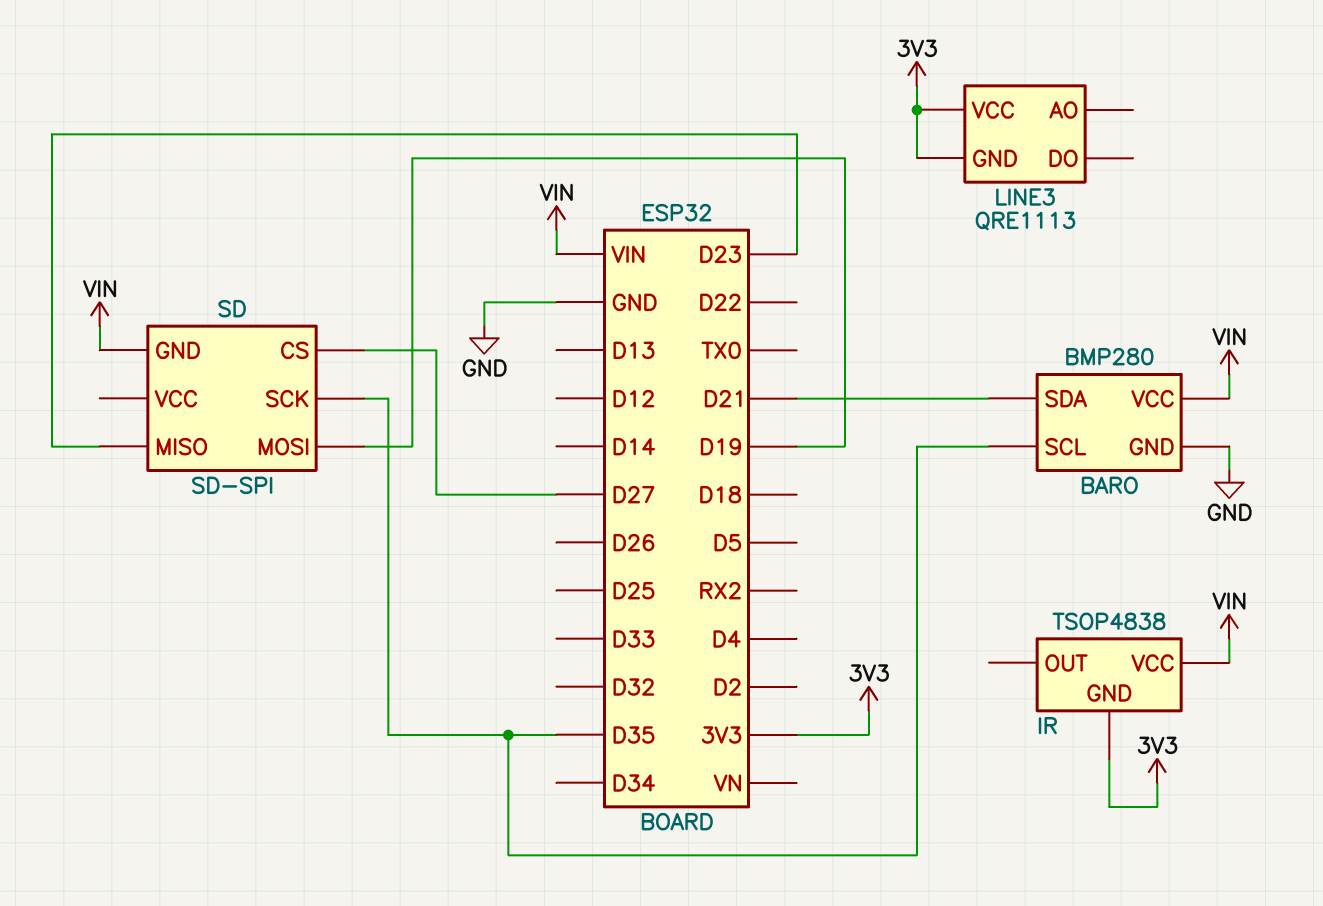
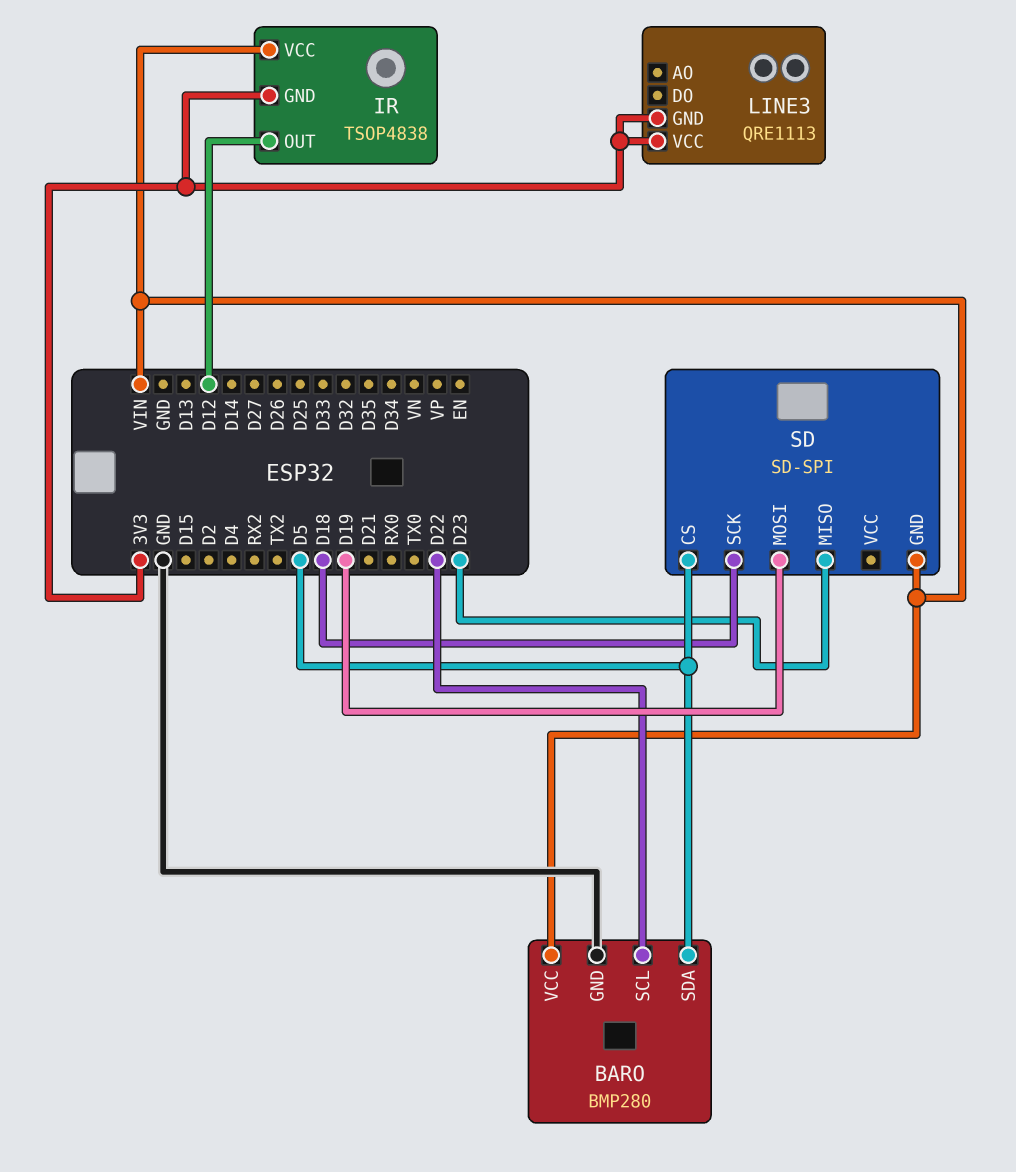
BARO pin SCL: D35 -> D22
BARO pin SDA: D21 -> D5
IR pin OUT: none -> D12
SD pin CS: D27 -> D5
SD pin SCK: D35 -> D18

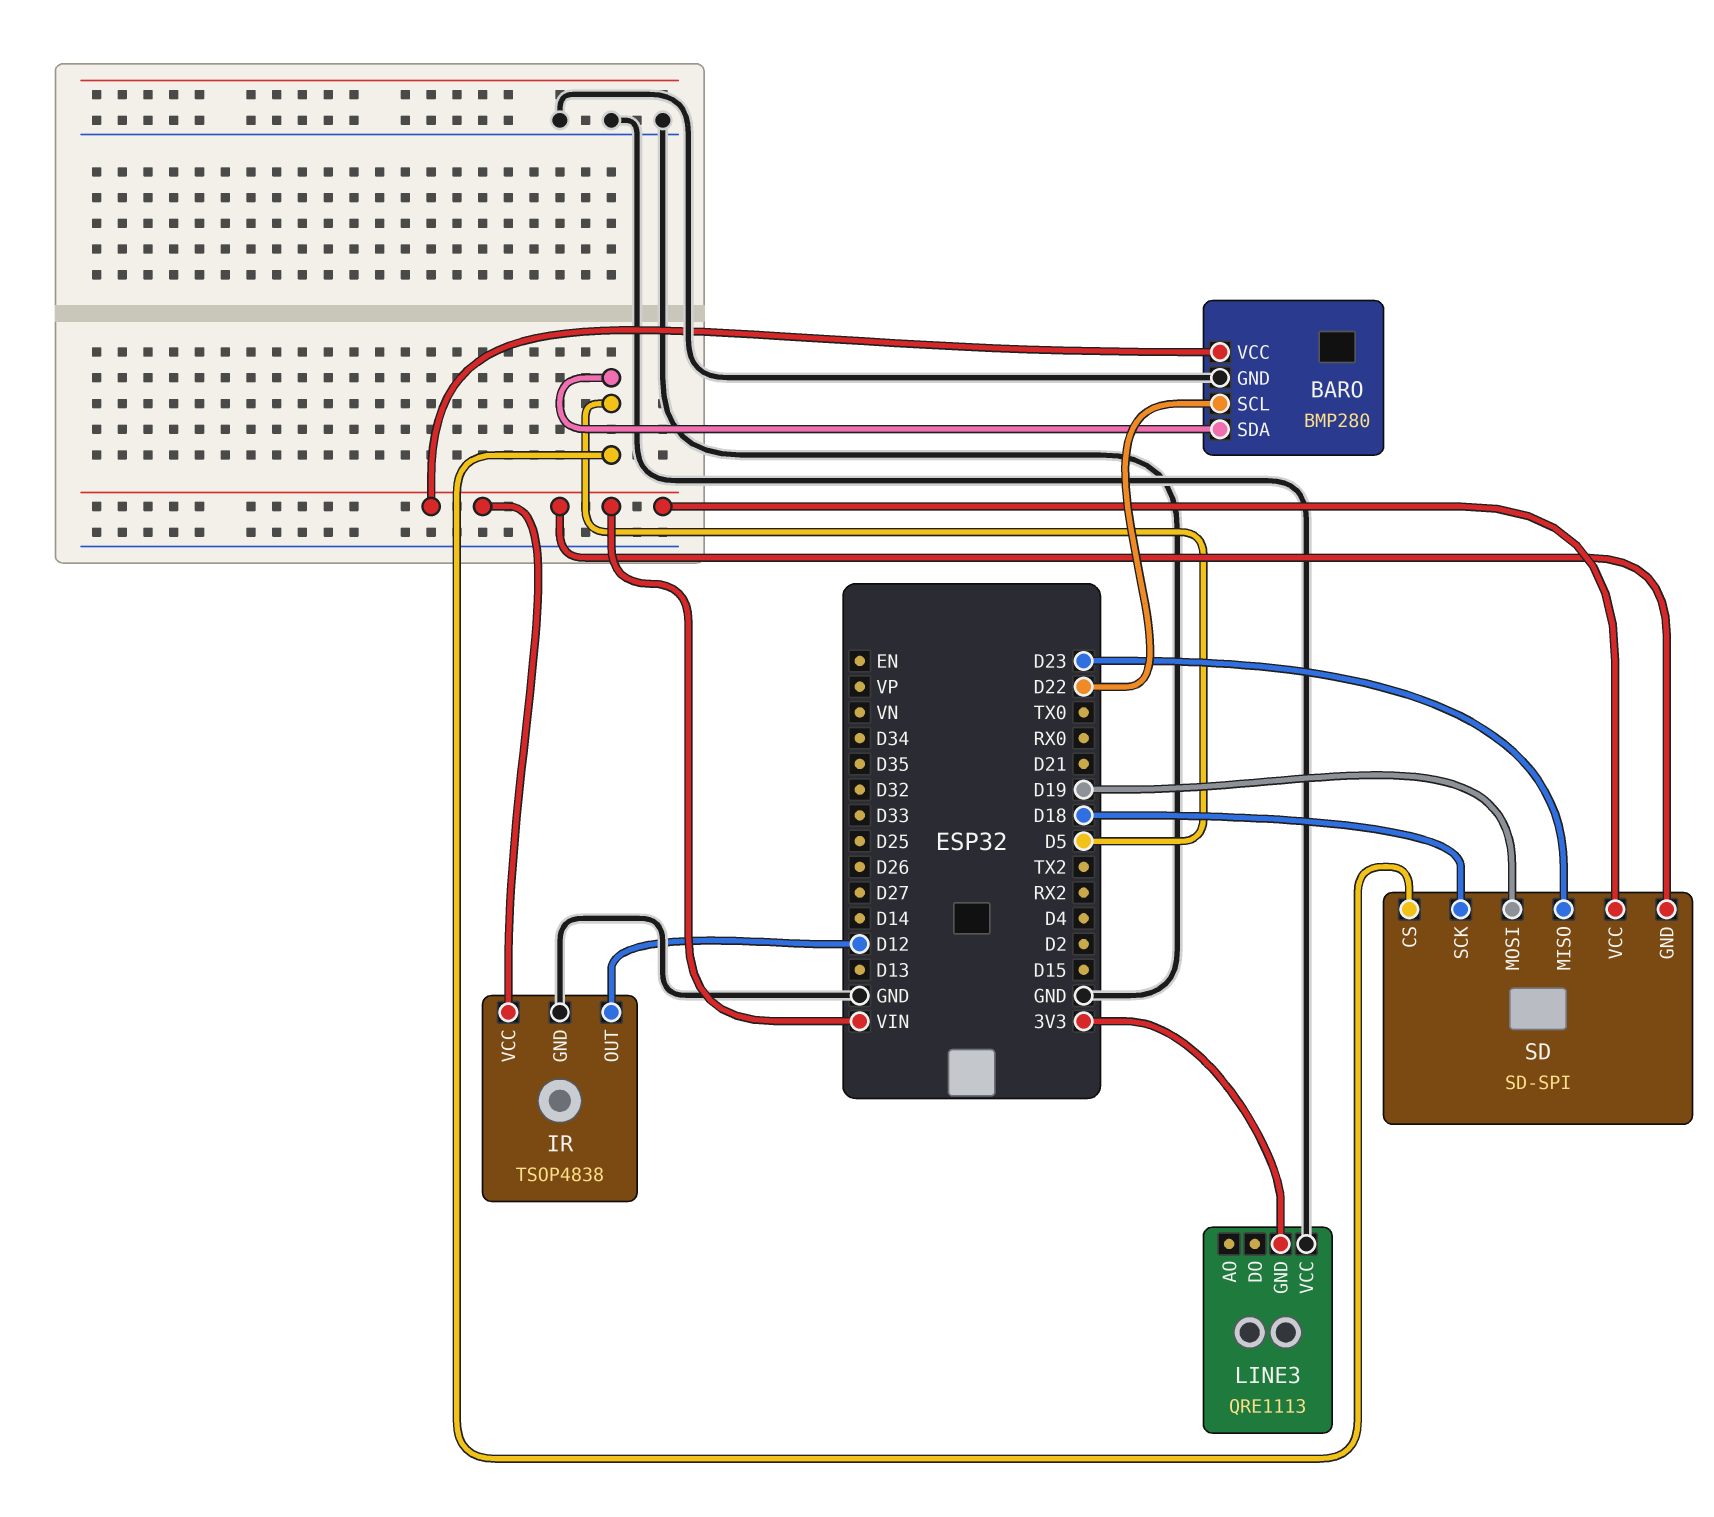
IR pin GND: 3V3 -> GND
LINE3 pin VCC: 3V3 -> GND
SD pin VCC: none -> VIN

